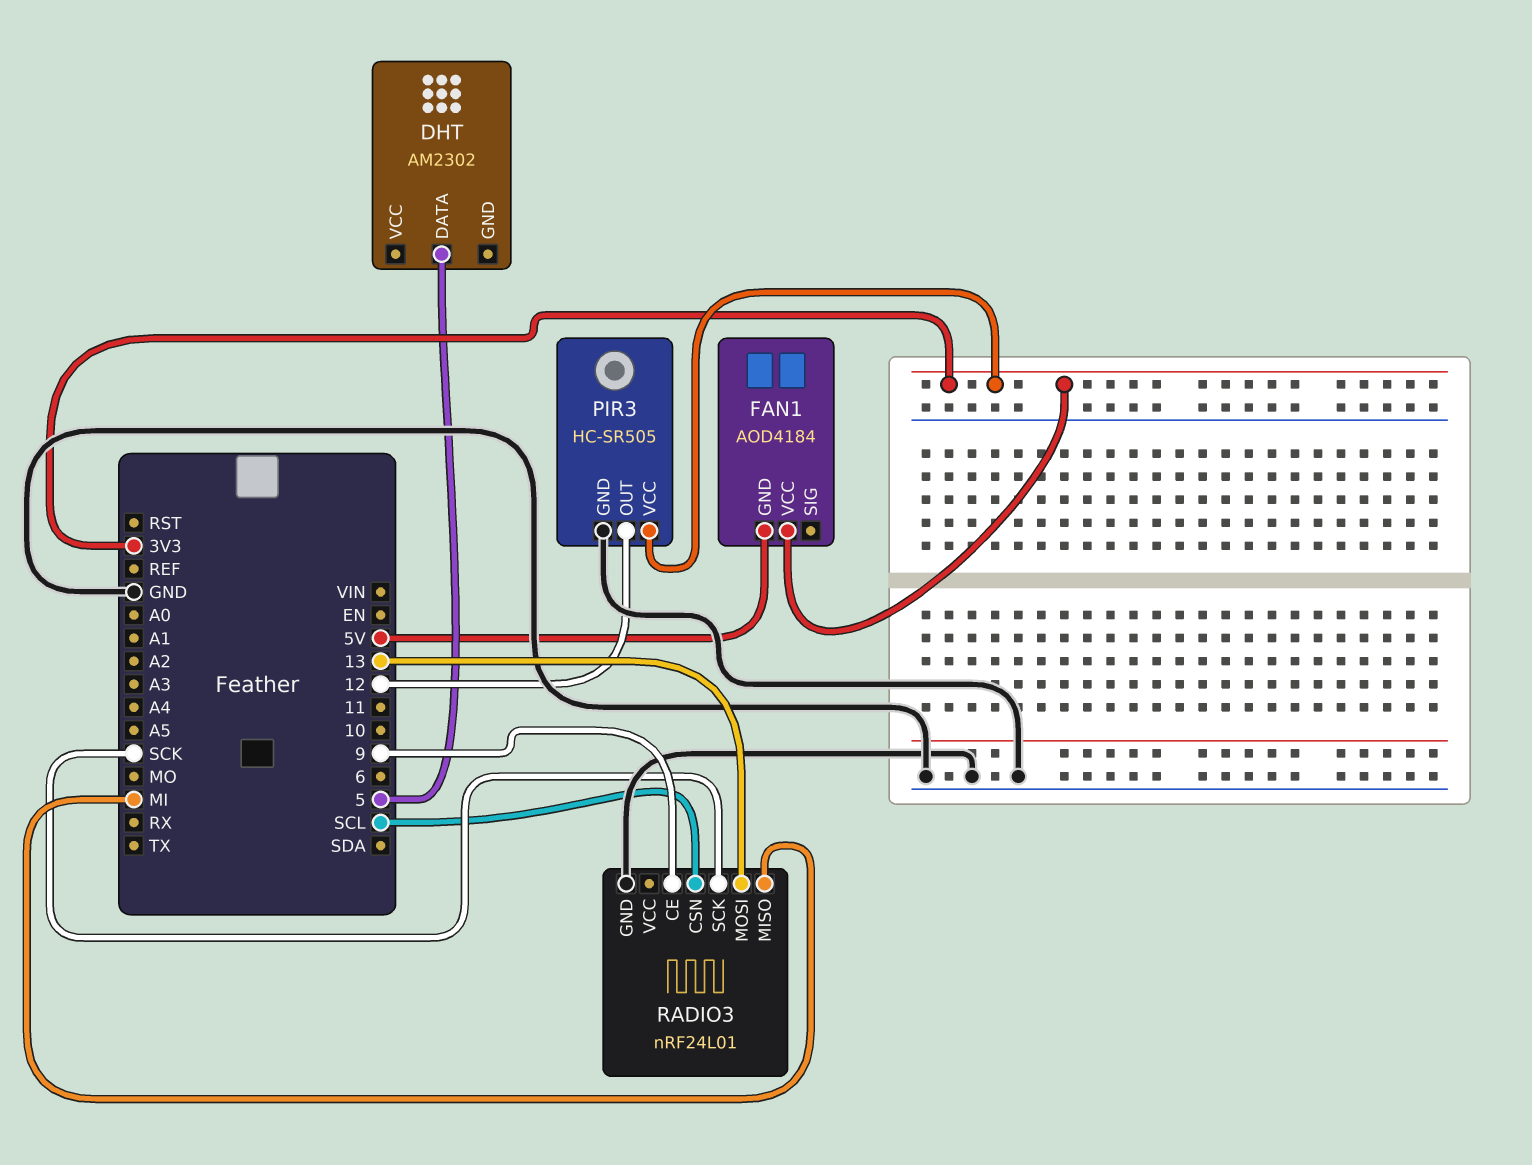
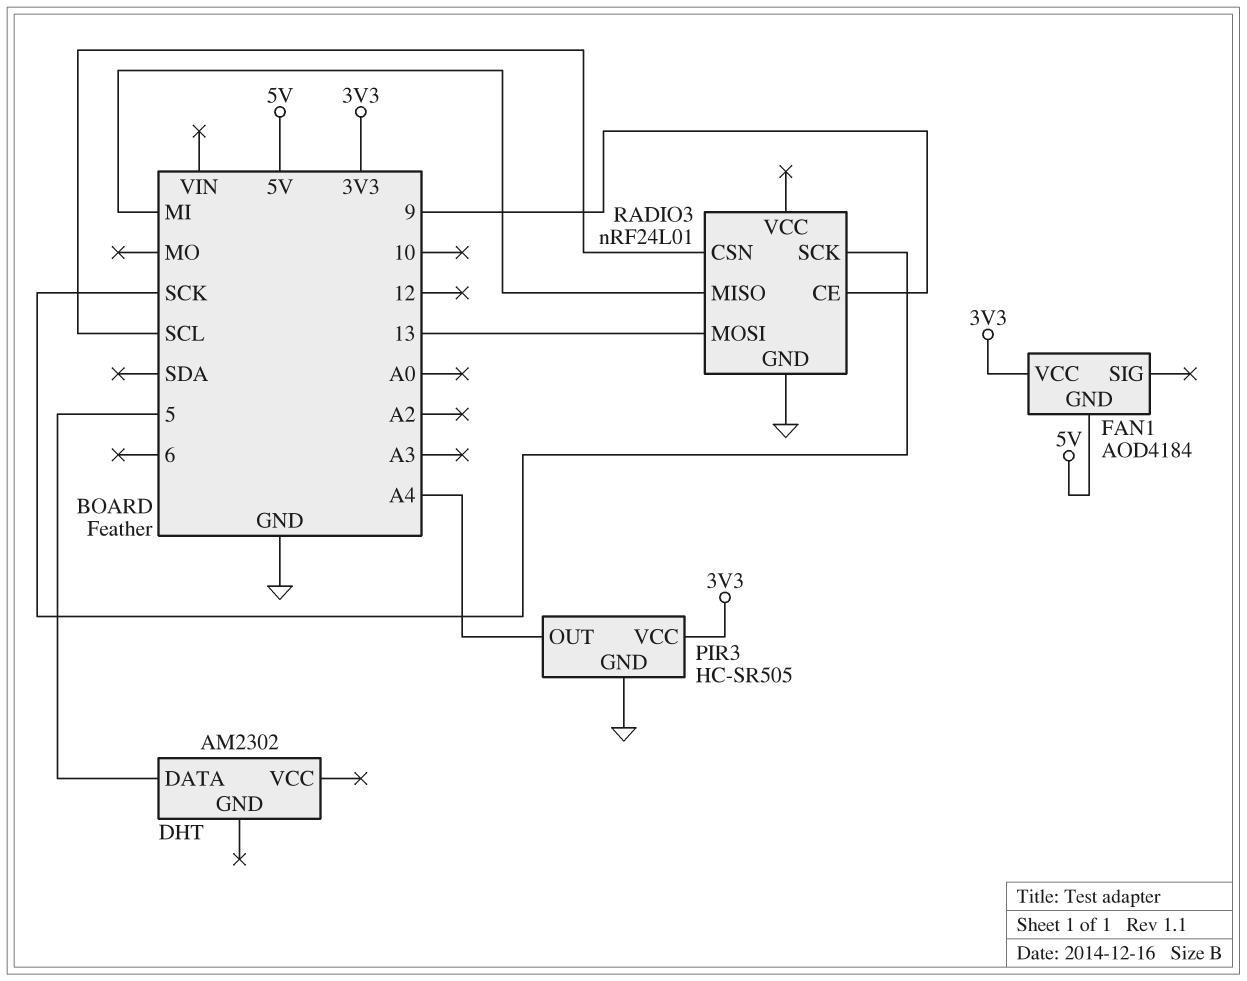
PIR3 pin OUT: 12 -> A4

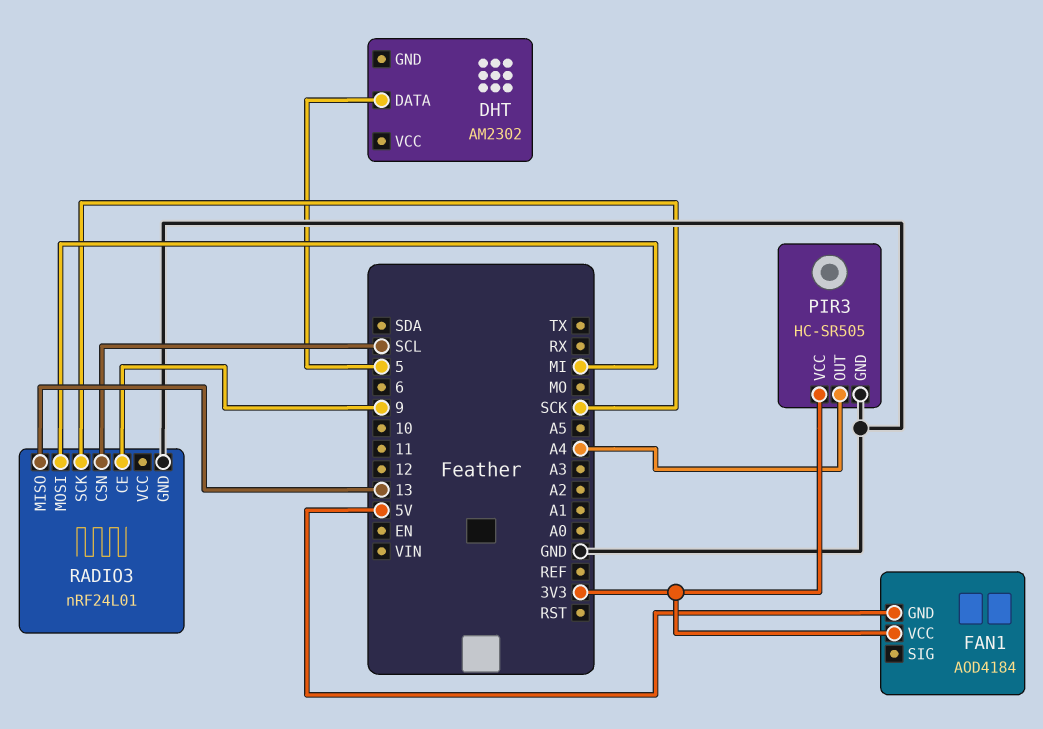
RADIO3 pin MISO: MI -> 13
RADIO3 pin MOSI: 13 -> MI

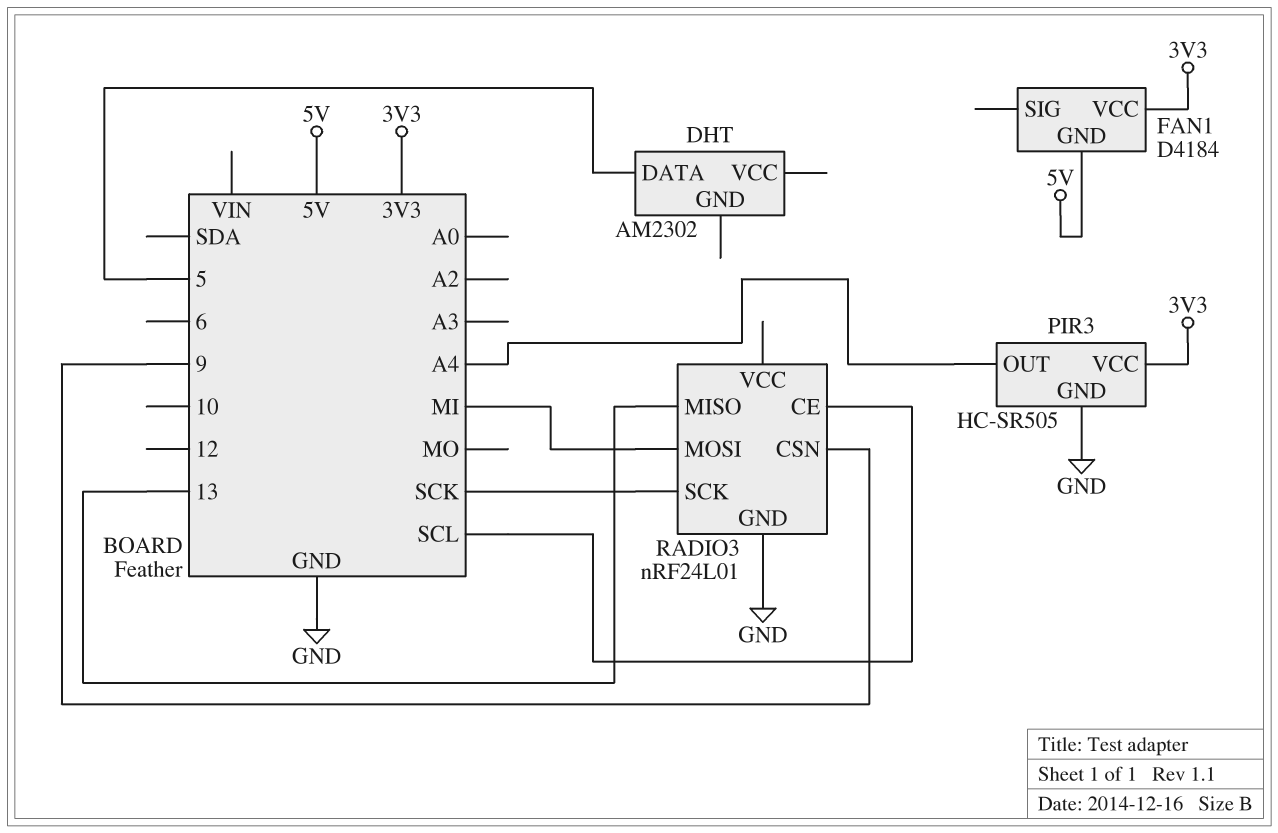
FAN1: AOD4184 -> D4184
RADIO3 pin CE: 9 -> SCL
RADIO3 pin CSN: SCL -> 9

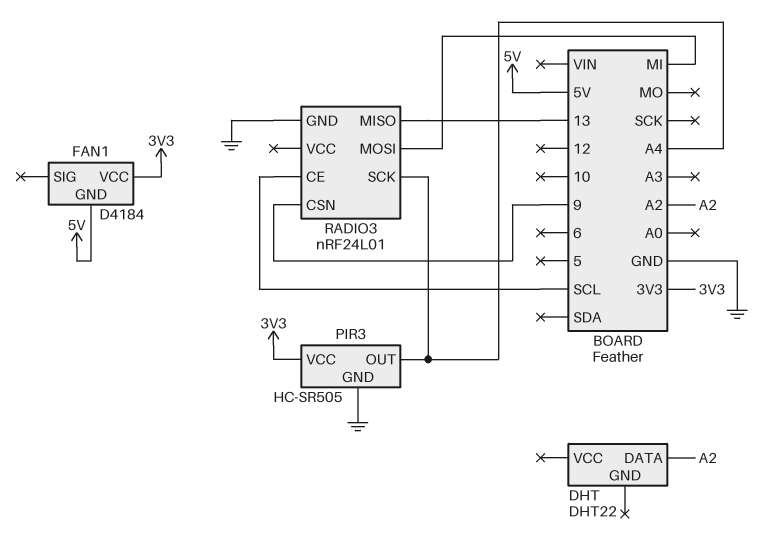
DHT: AM2302 -> DHT22
DHT pin DATA: 5 -> A2
RADIO3 pin SCK: SCK -> A4

